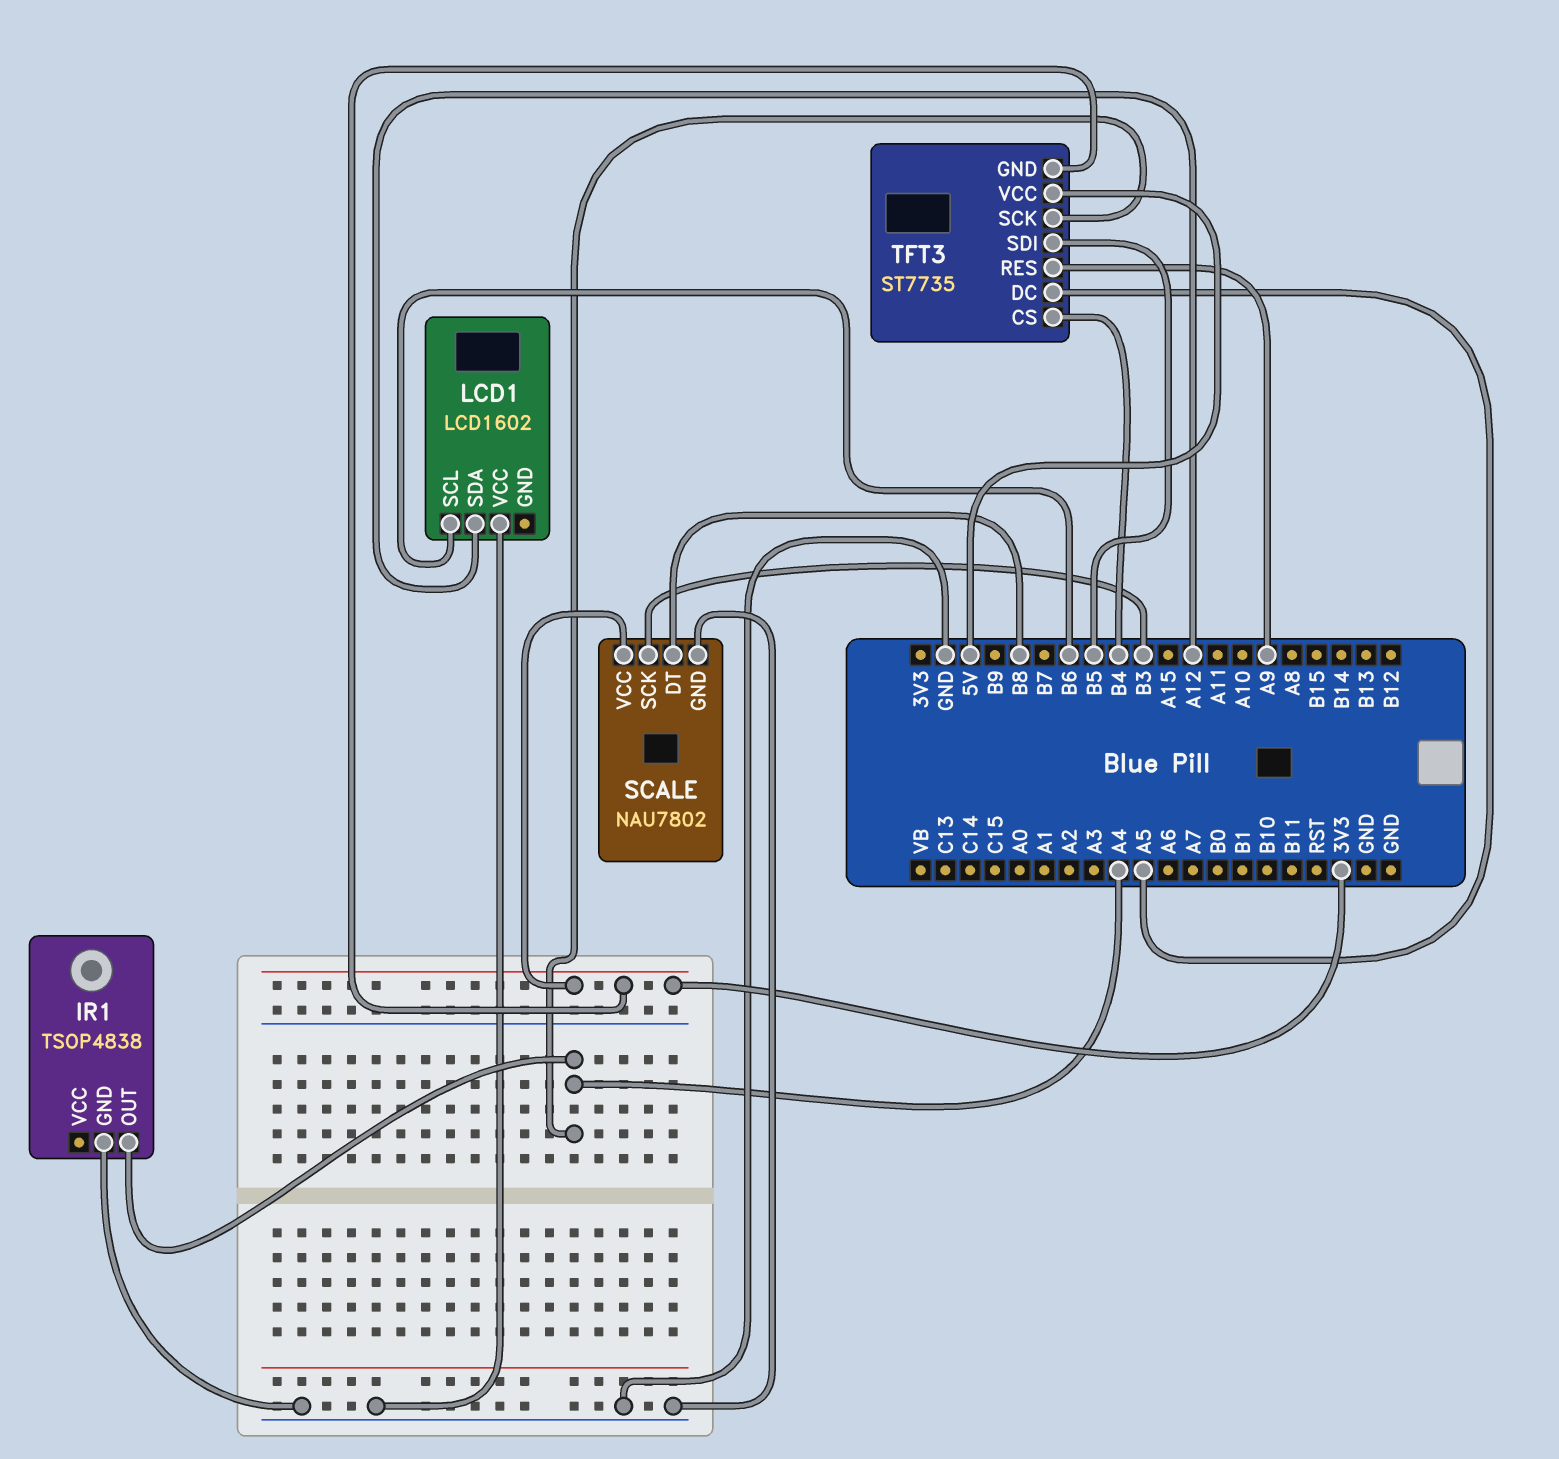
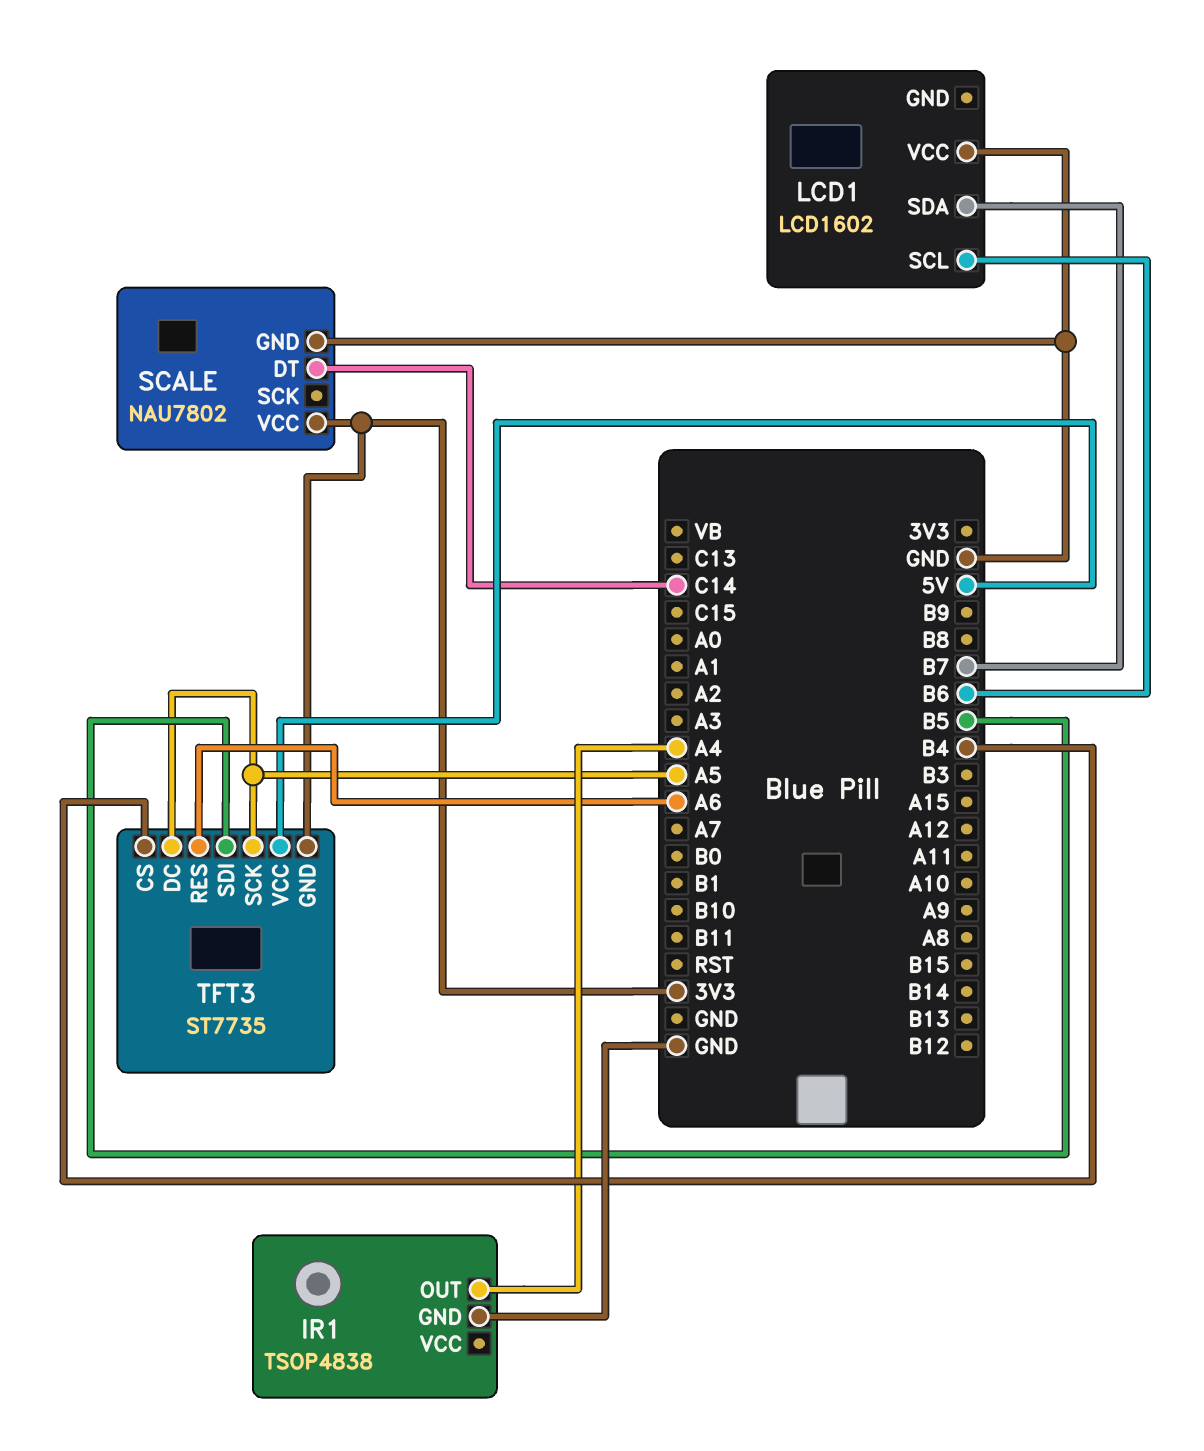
LCD1 pin SDA: A12 -> B7
SCALE pin DT: B8 -> C14
SCALE pin SCK: B3 -> none
TFT3 pin RES: A9 -> A6
TFT3 pin SCK: A4 -> A5

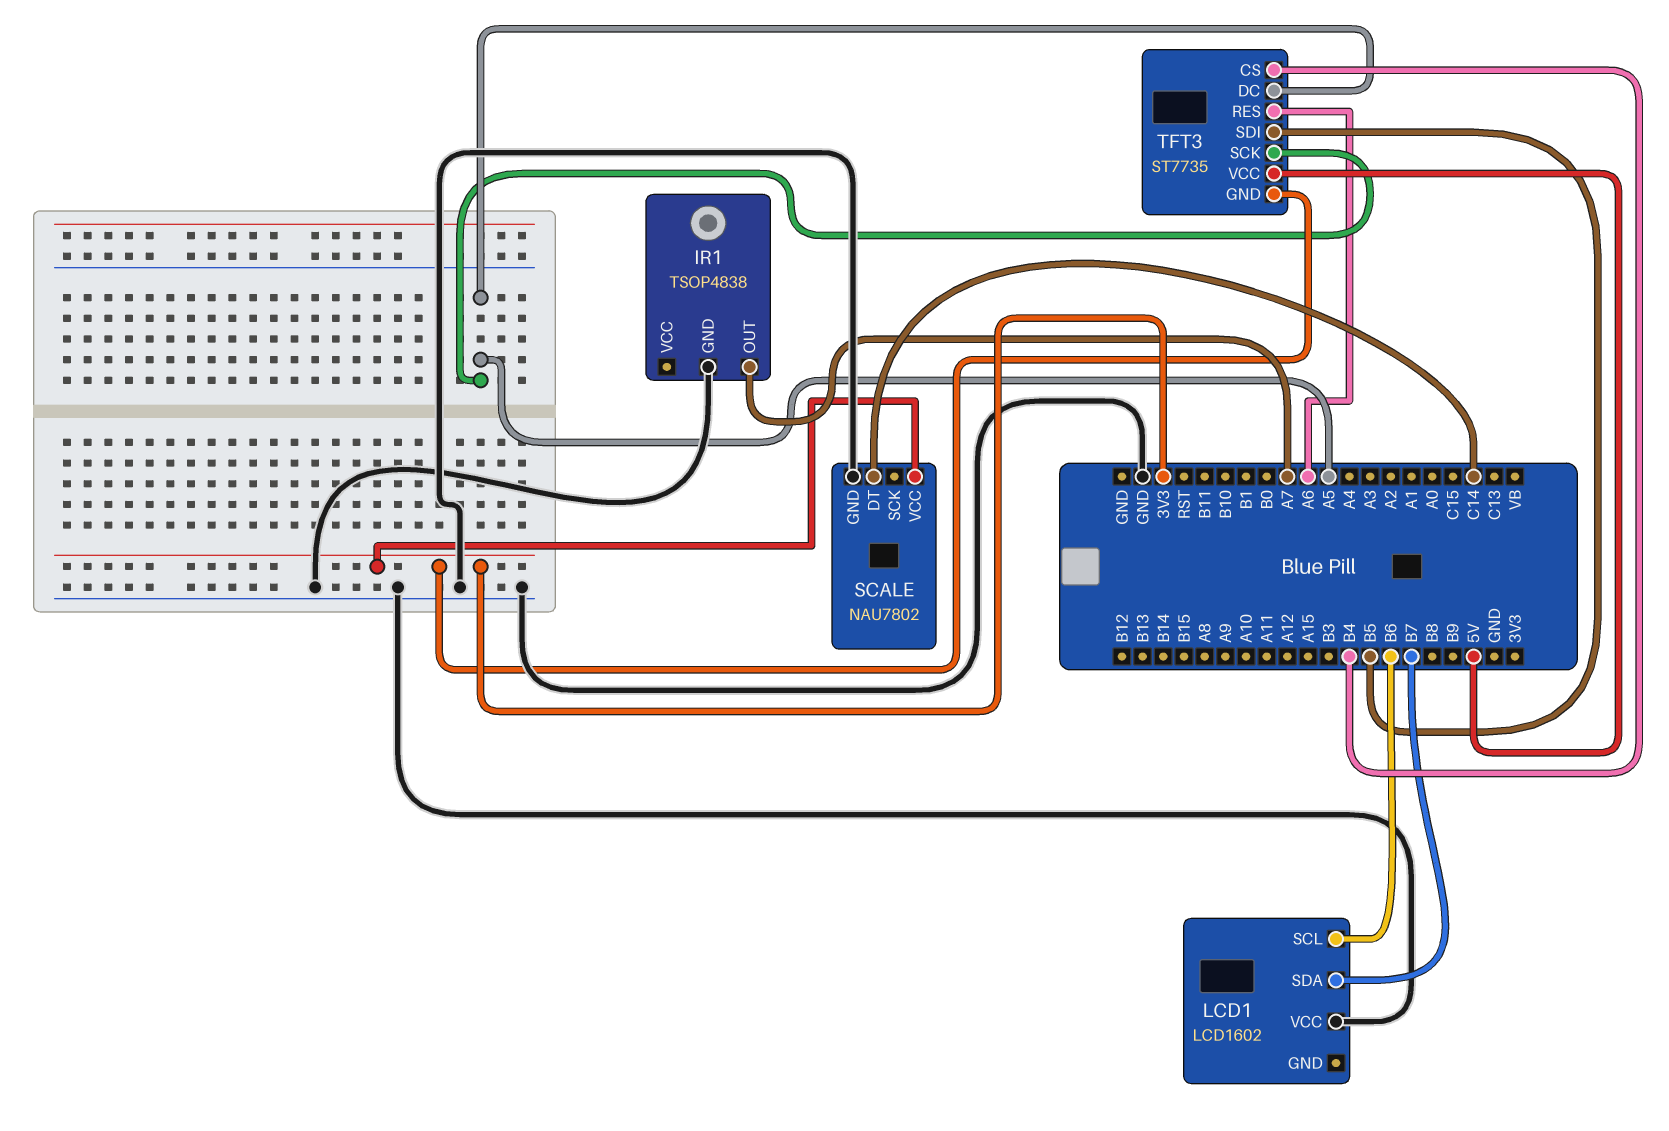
IR1 pin OUT: A4 -> A7

